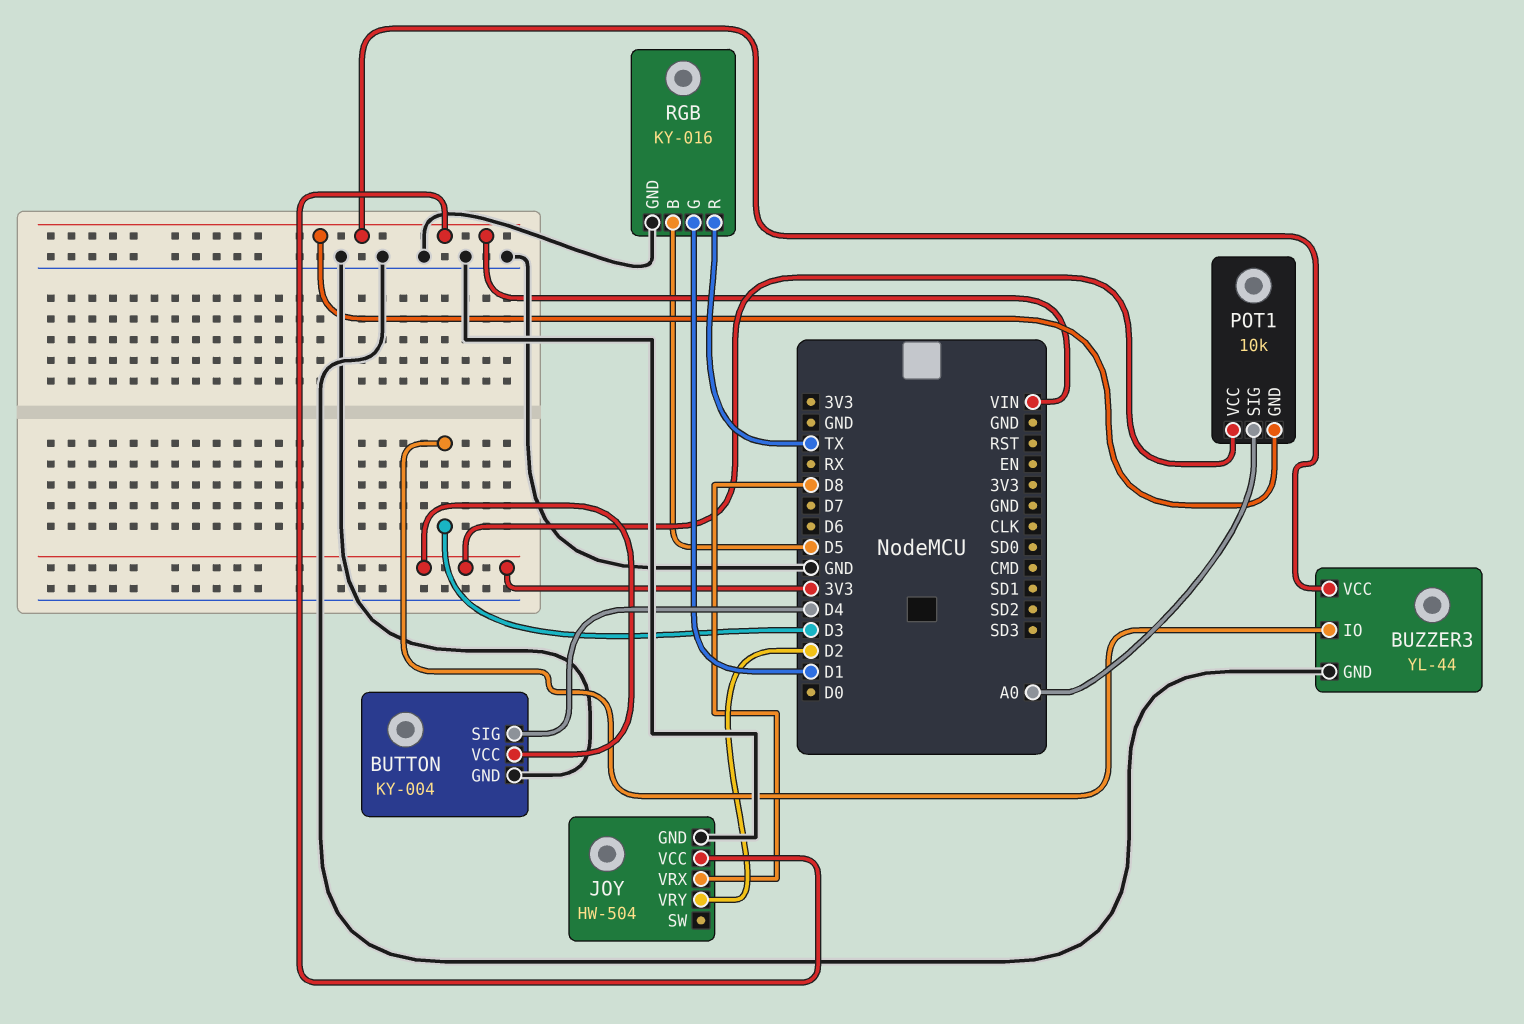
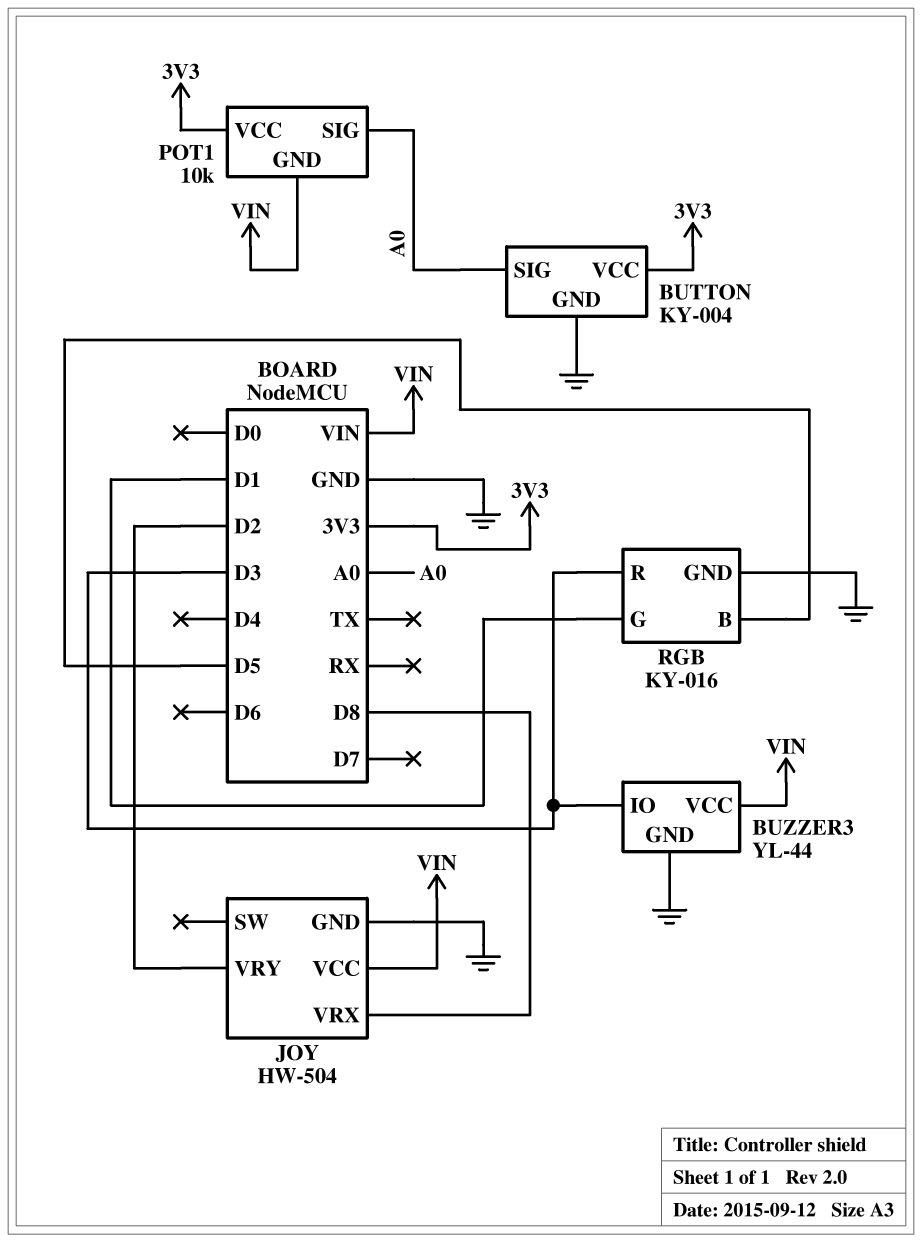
BUTTON pin SIG: D4 -> A0
RGB pin R: TX -> D3

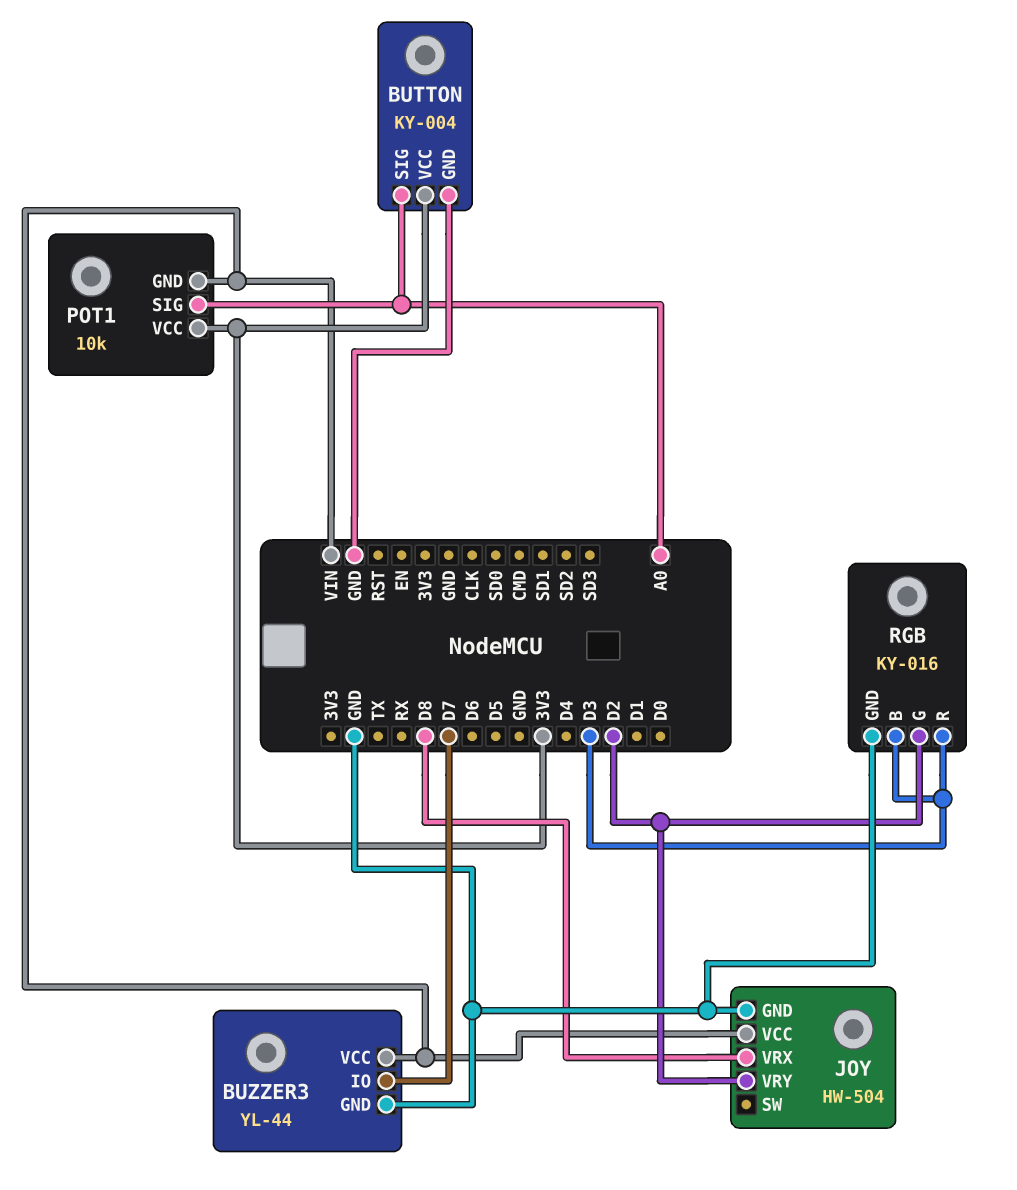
BUZZER3 pin IO: D3 -> D7
RGB pin B: D5 -> D3
RGB pin G: D1 -> D2

